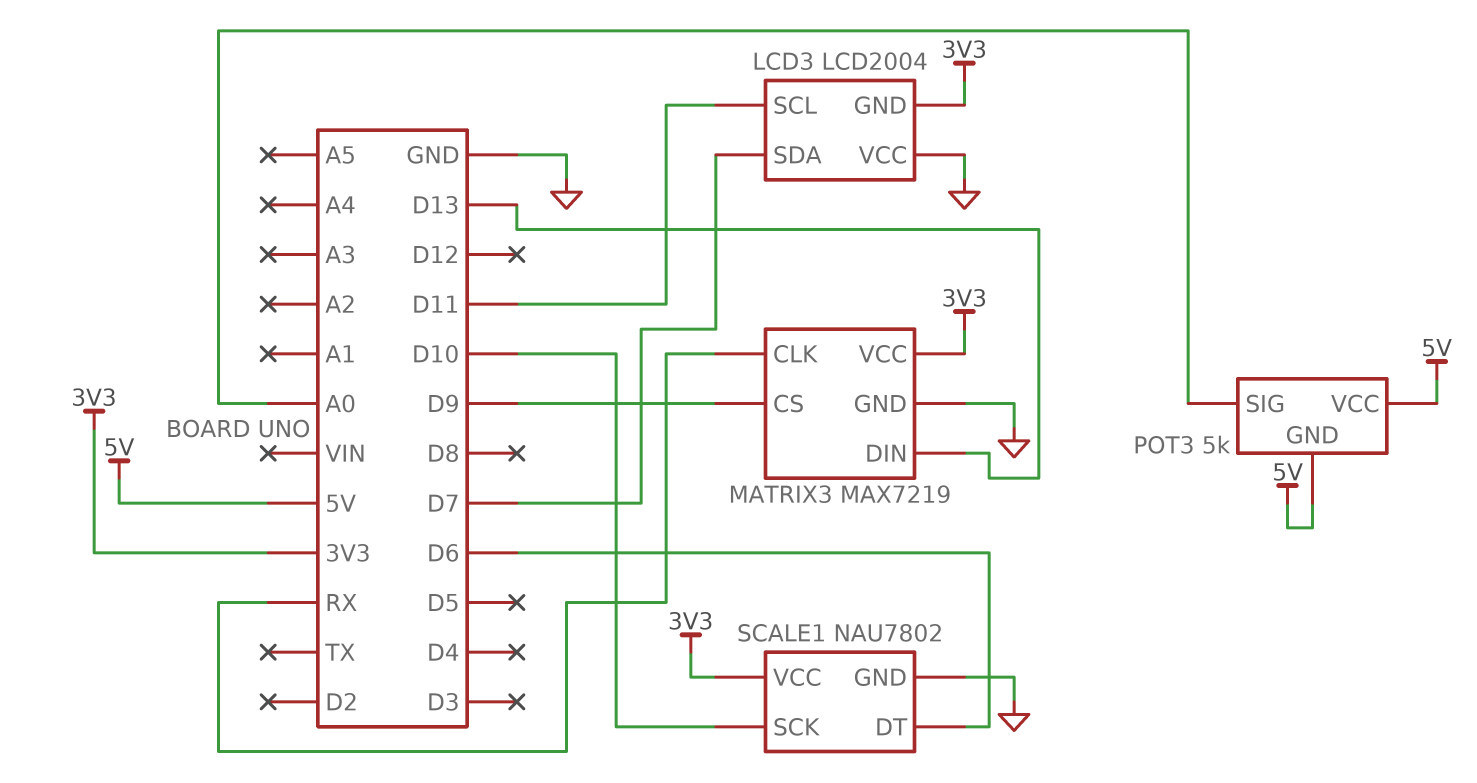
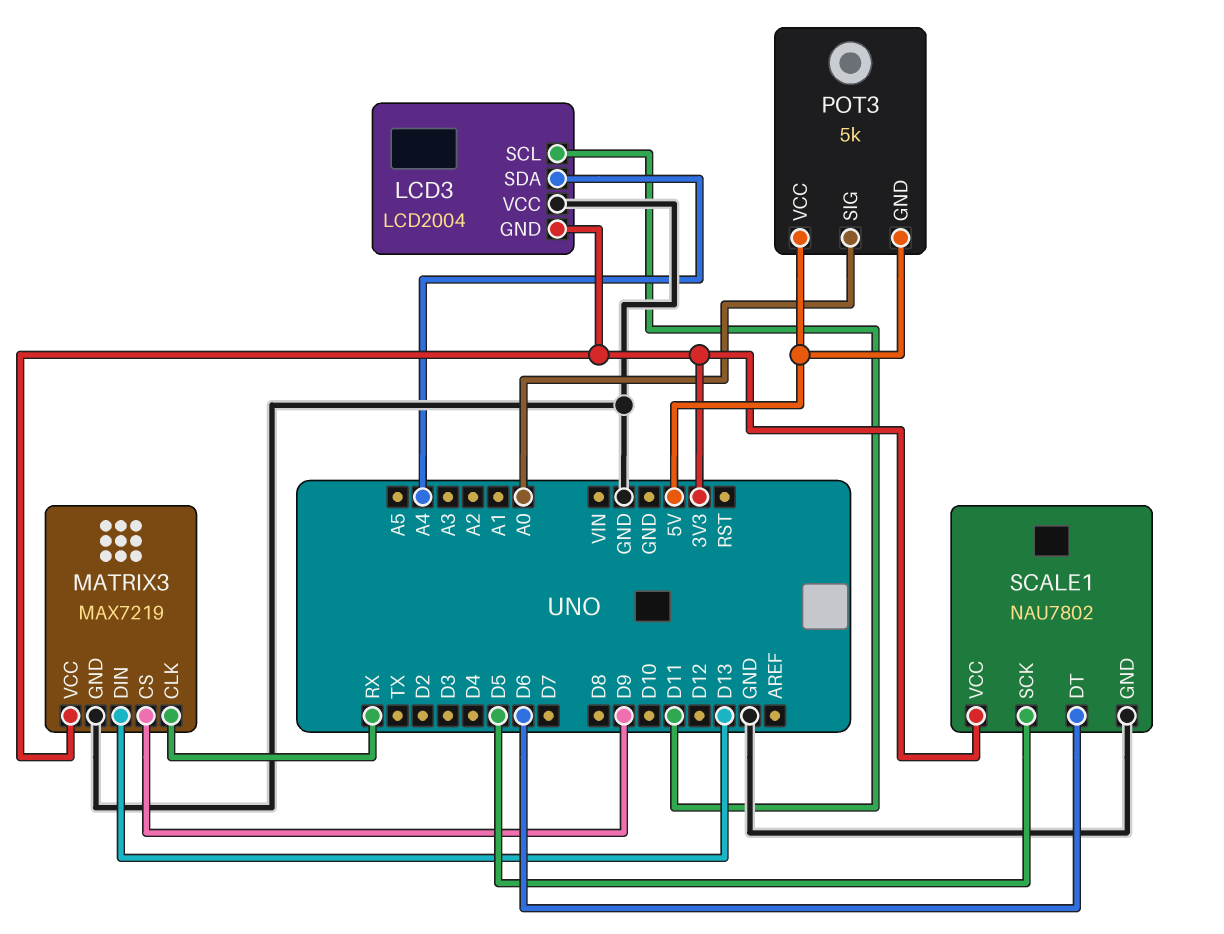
LCD3 pin SDA: D7 -> A4
SCALE1 pin SCK: D10 -> D5

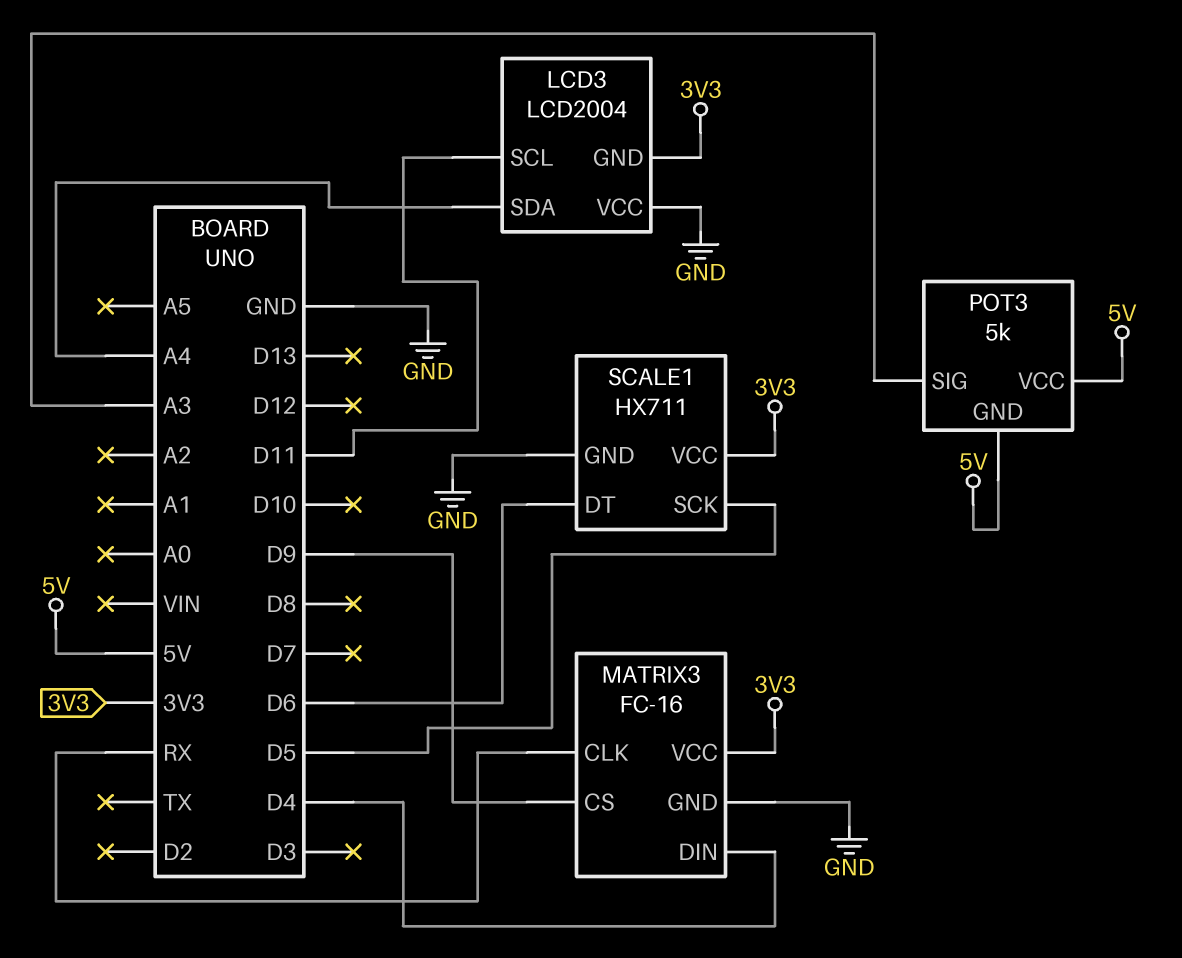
MATRIX3: MAX7219 -> FC-16
MATRIX3 pin DIN: D13 -> D4
POT3 pin SIG: A0 -> A3
SCALE1: NAU7802 -> HX711

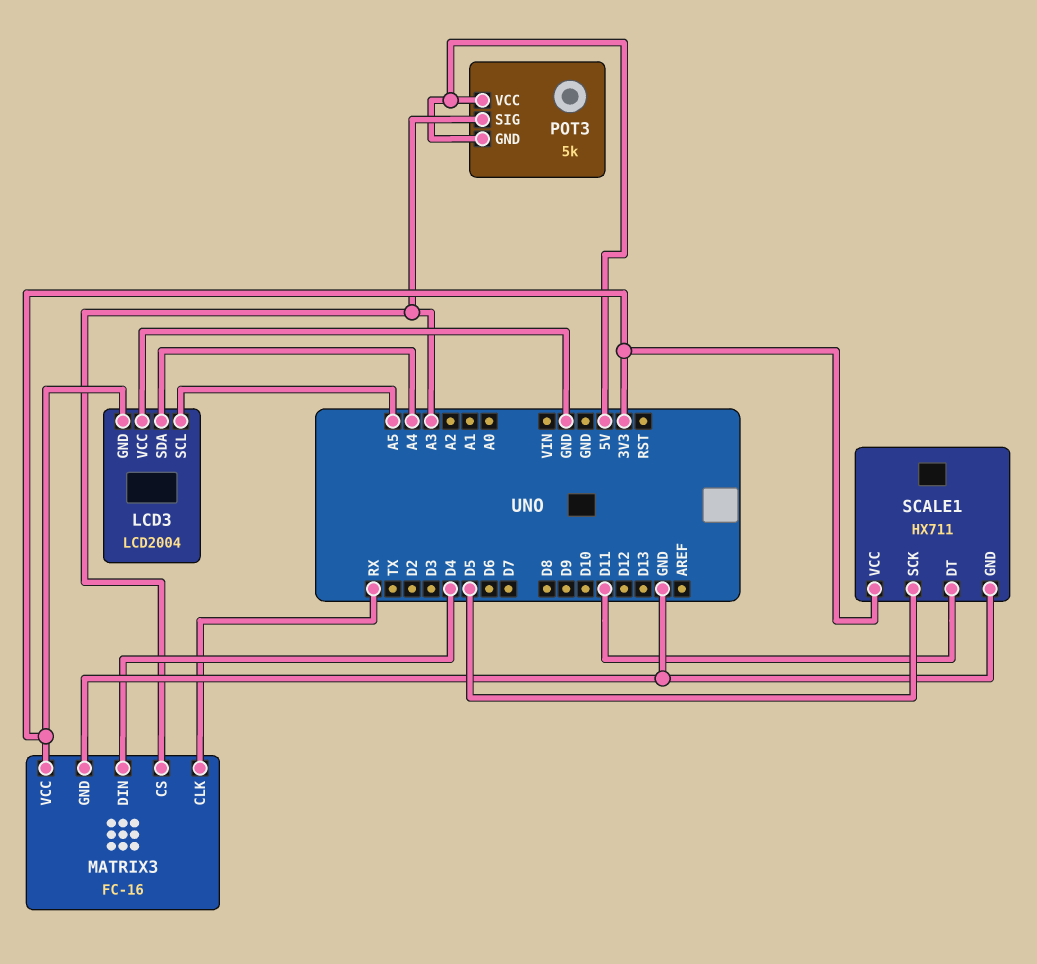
LCD3 pin SCL: D11 -> A5
MATRIX3 pin CS: D9 -> A3
SCALE1 pin DT: D6 -> D11

